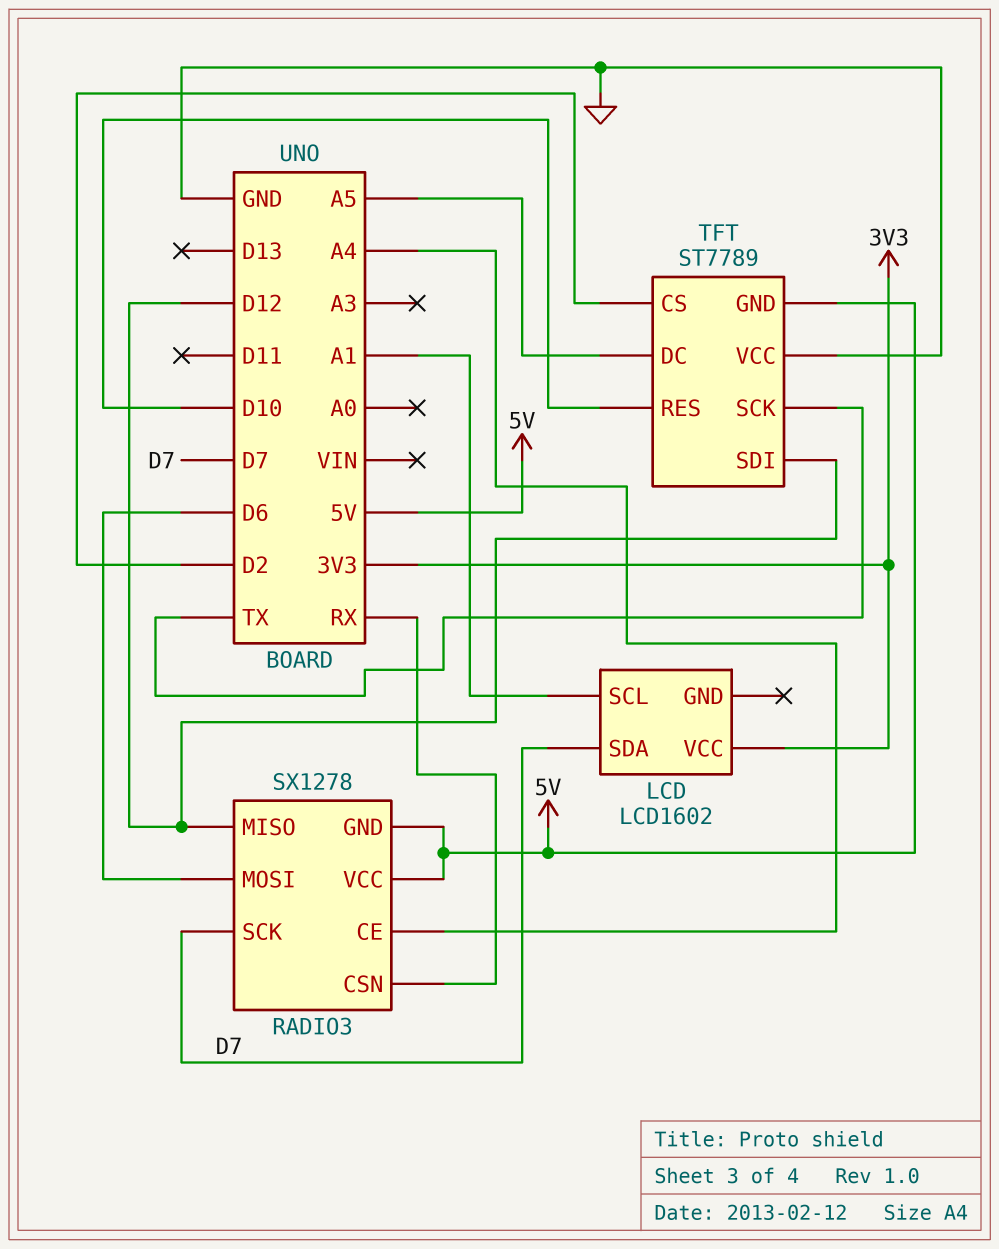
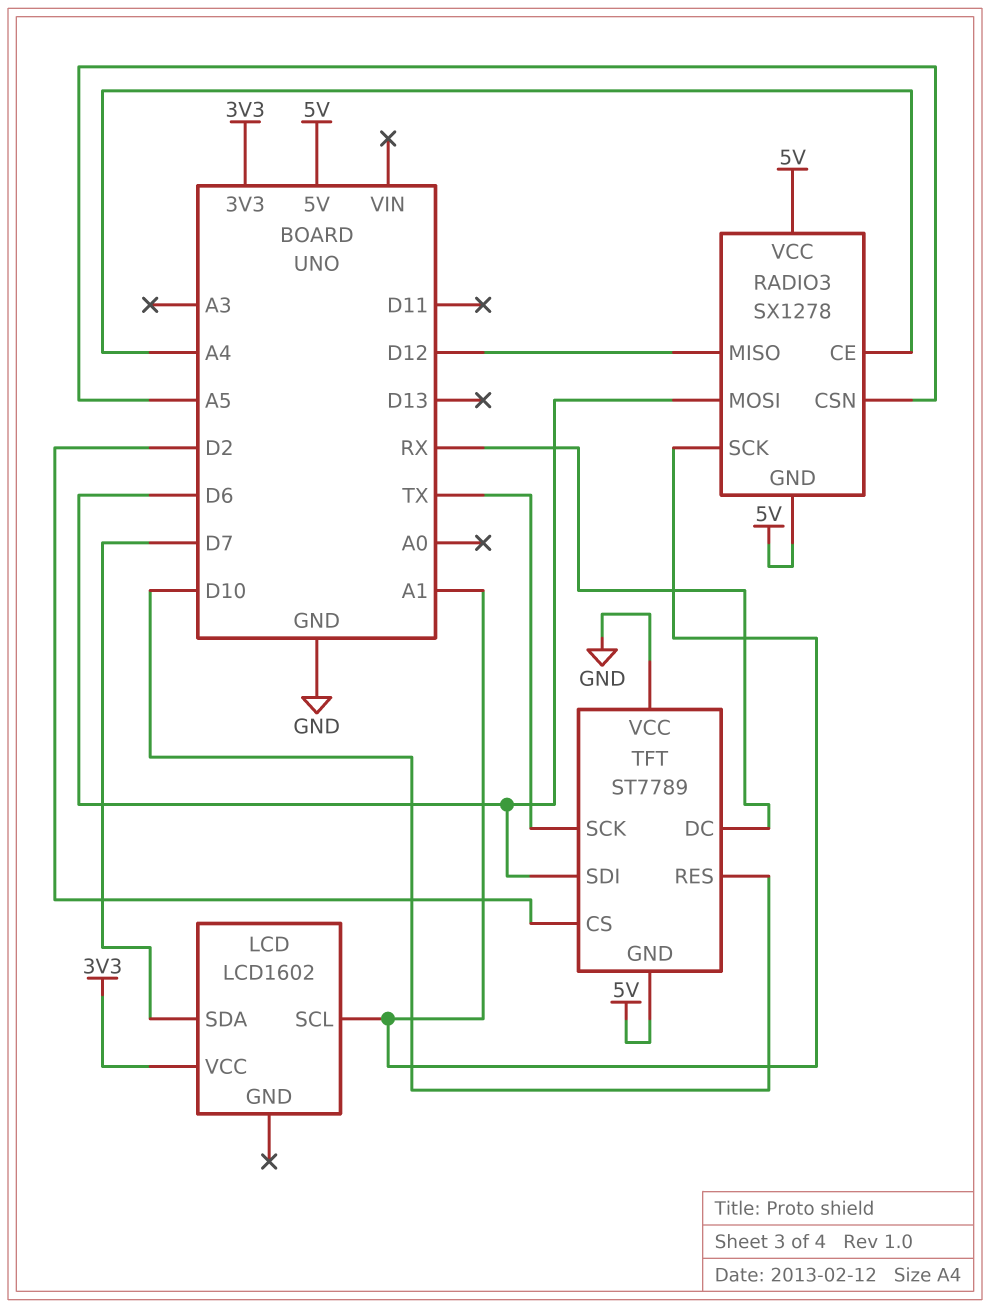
RADIO3 pin CSN: RX -> A5
RADIO3 pin SCK: D7 -> A1
TFT pin DC: A5 -> RX
TFT pin SDI: D12 -> D6

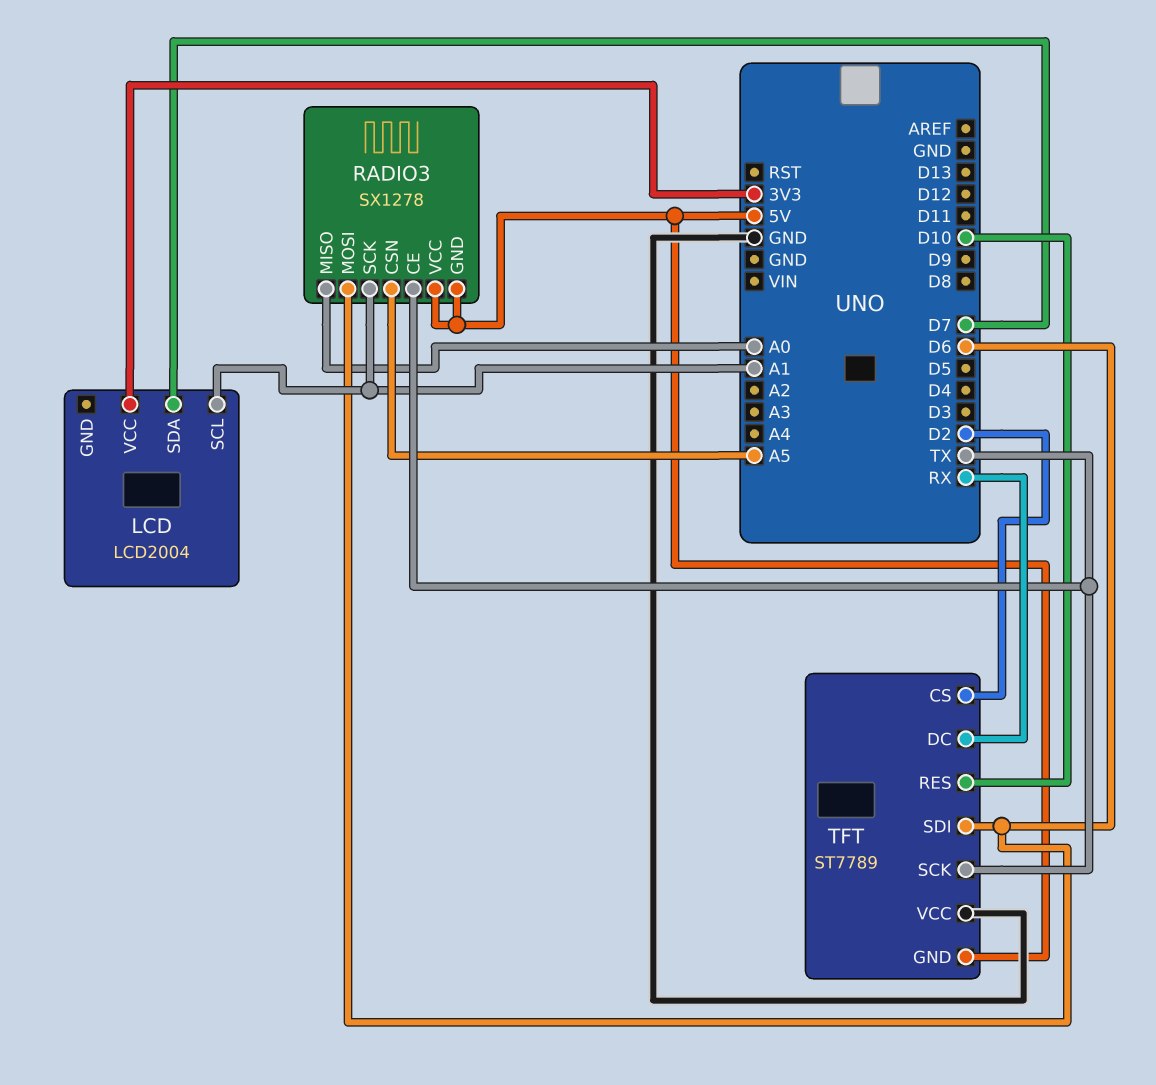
LCD: LCD1602 -> LCD2004
RADIO3 pin CE: A4 -> TX
RADIO3 pin MISO: D12 -> A0

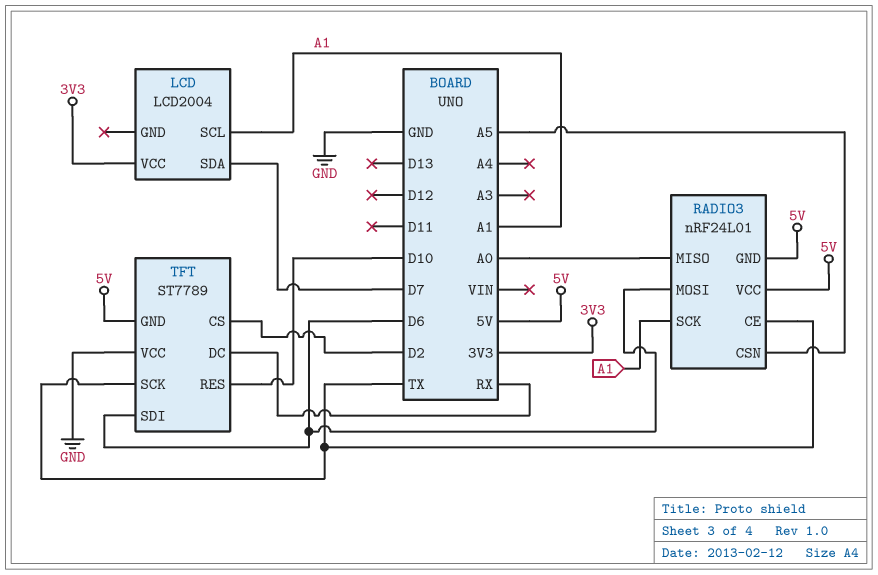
RADIO3: SX1278 -> nRF24L01

